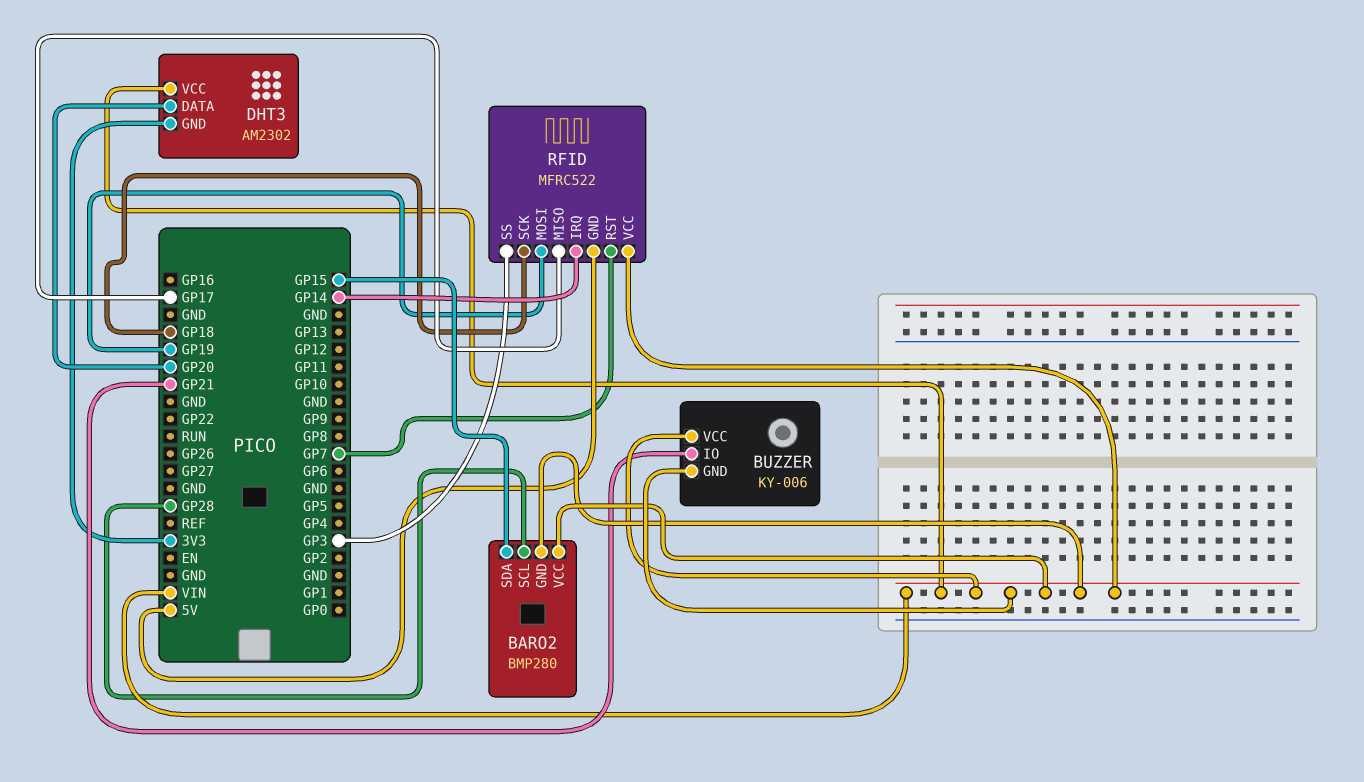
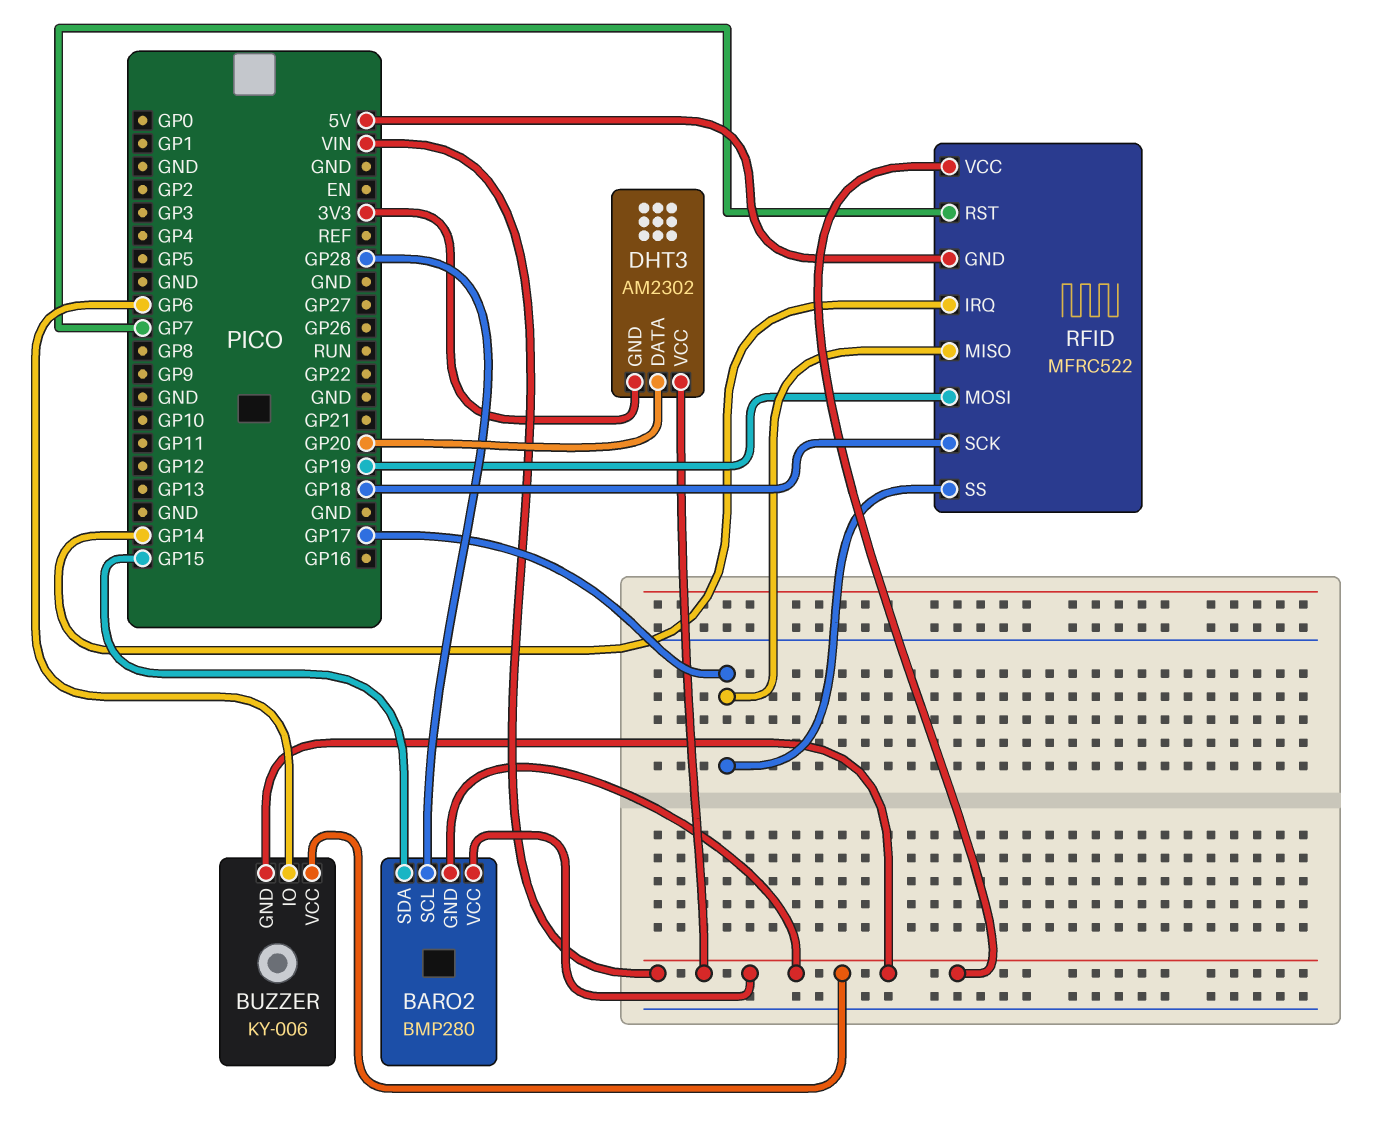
BUZZER pin IO: GP21 -> GP6
RFID pin SS: GP3 -> GP17

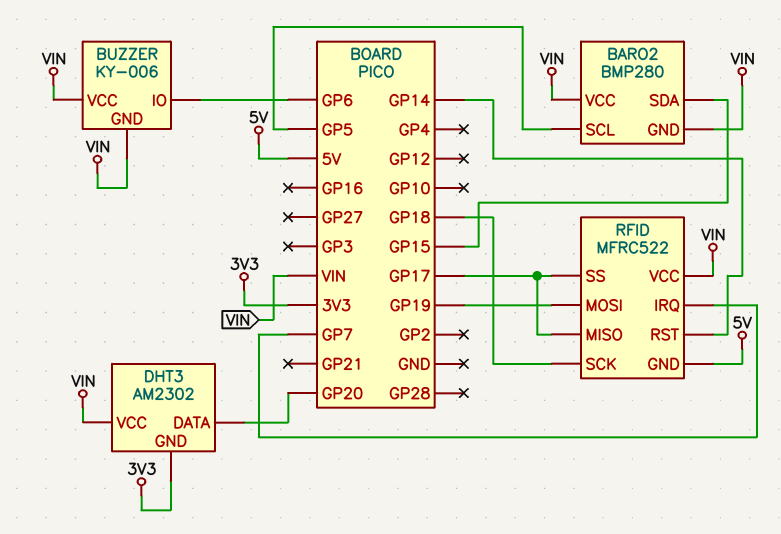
BARO2 pin SCL: GP28 -> GP5
RFID pin IRQ: GP14 -> GP7
RFID pin RST: GP7 -> GP14

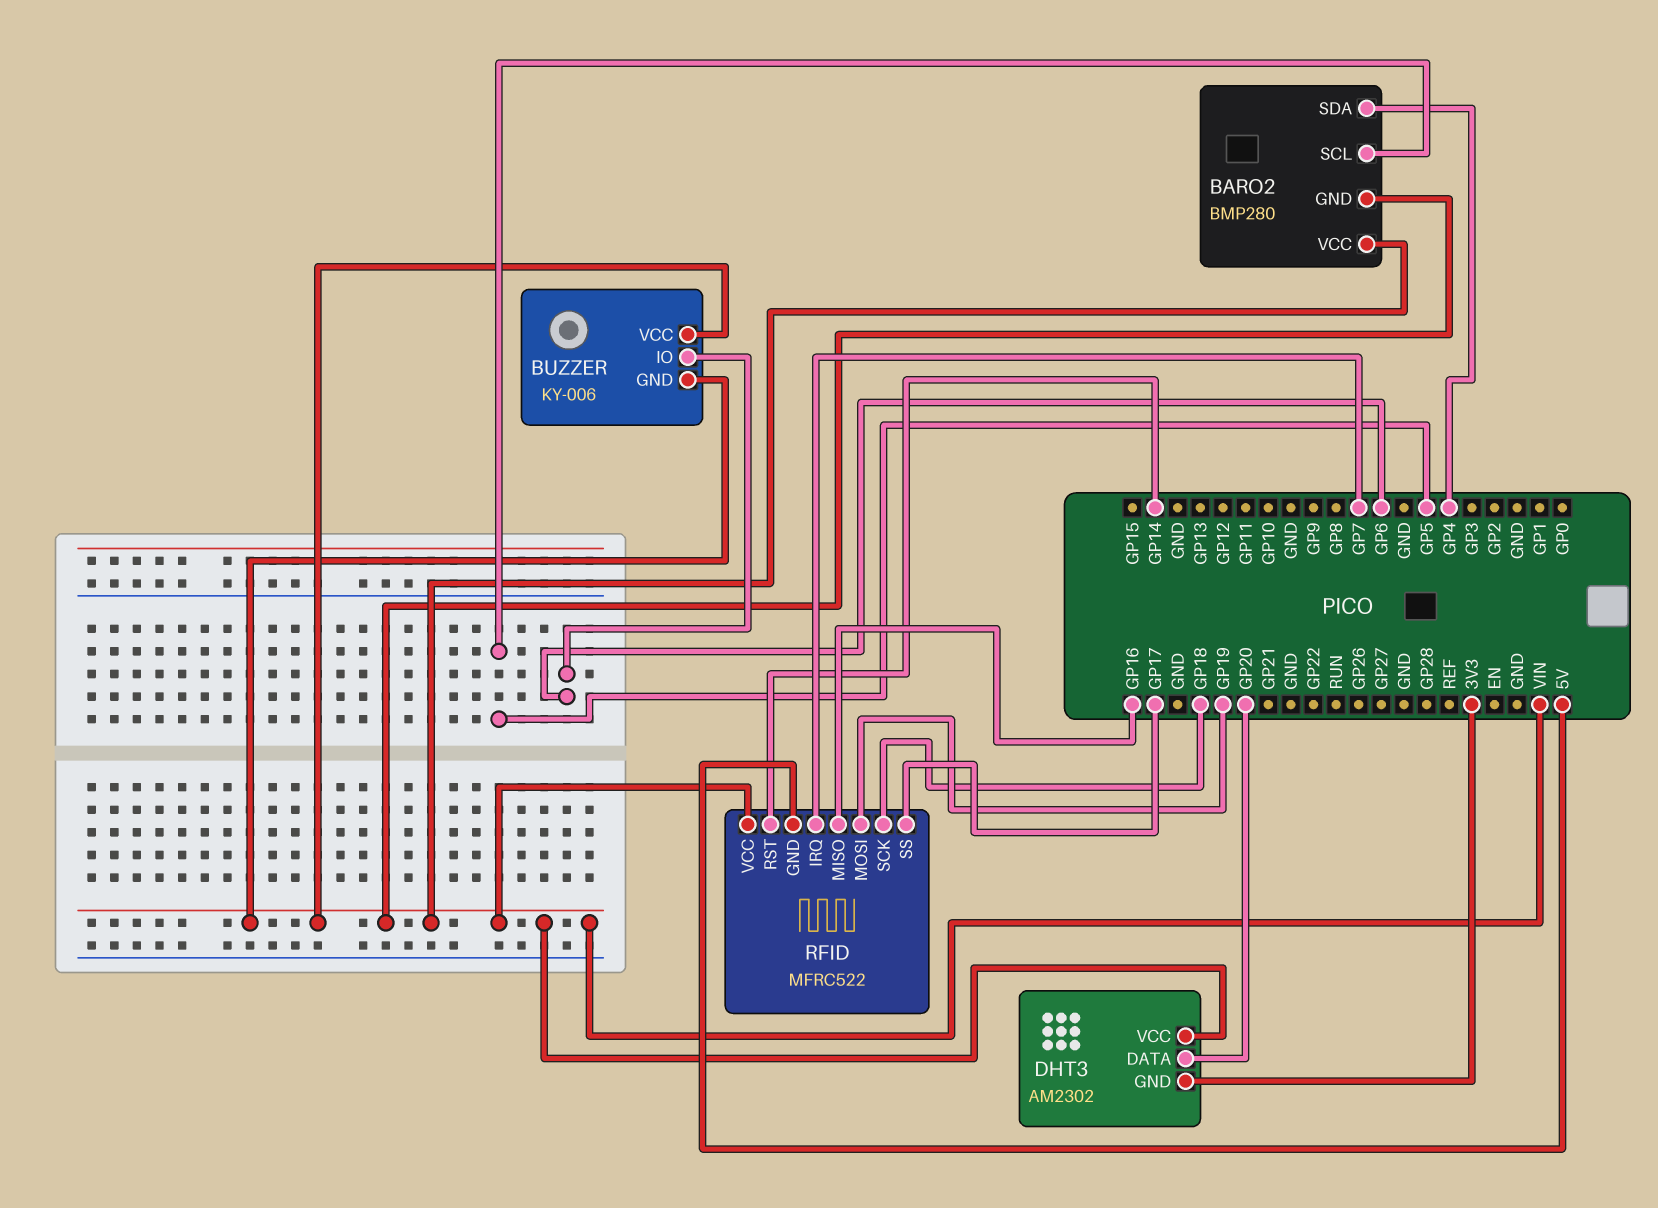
BARO2 pin SDA: GP15 -> GP4
RFID pin MISO: GP17 -> GP16

